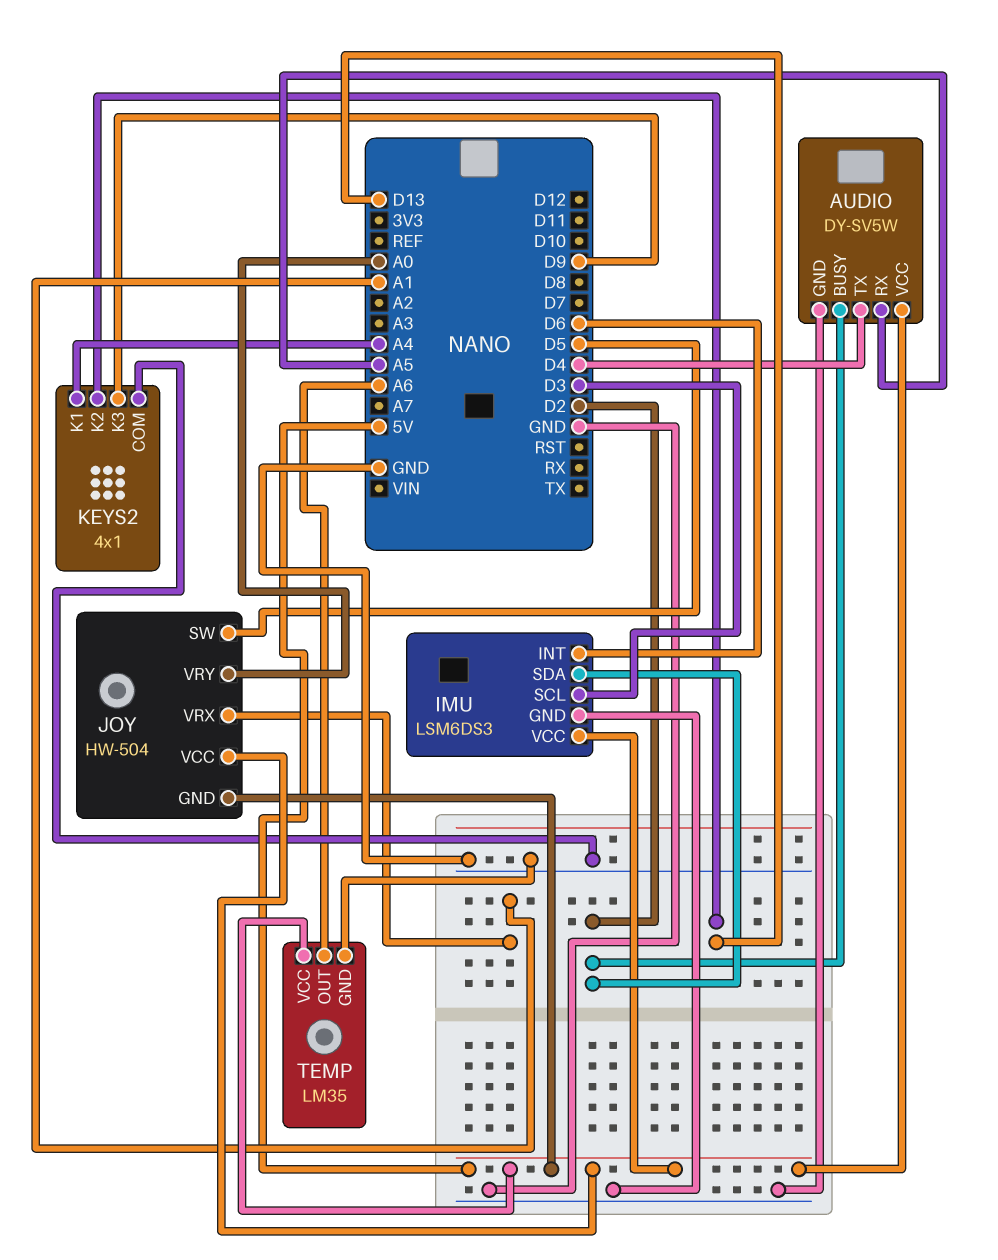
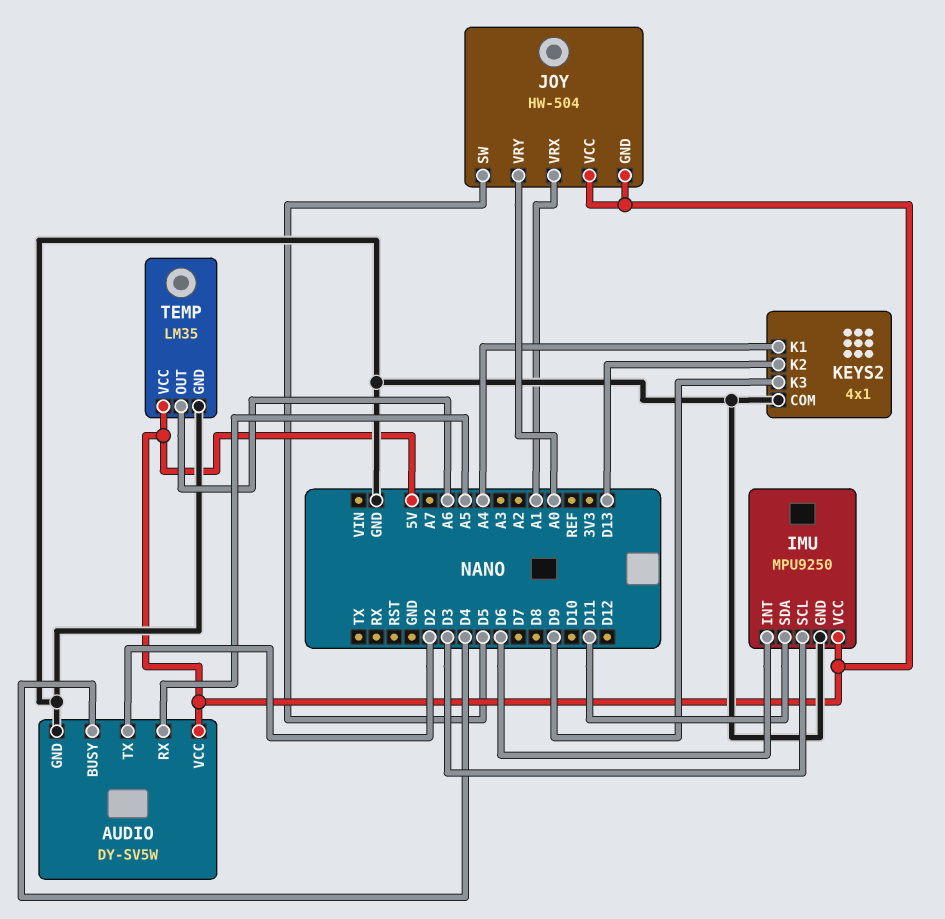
AUDIO pin BUSY: D2 -> D4
AUDIO pin TX: D4 -> D2
IMU: LSM6DS3 -> MPU9250
IMU pin SDA: D2 -> D11

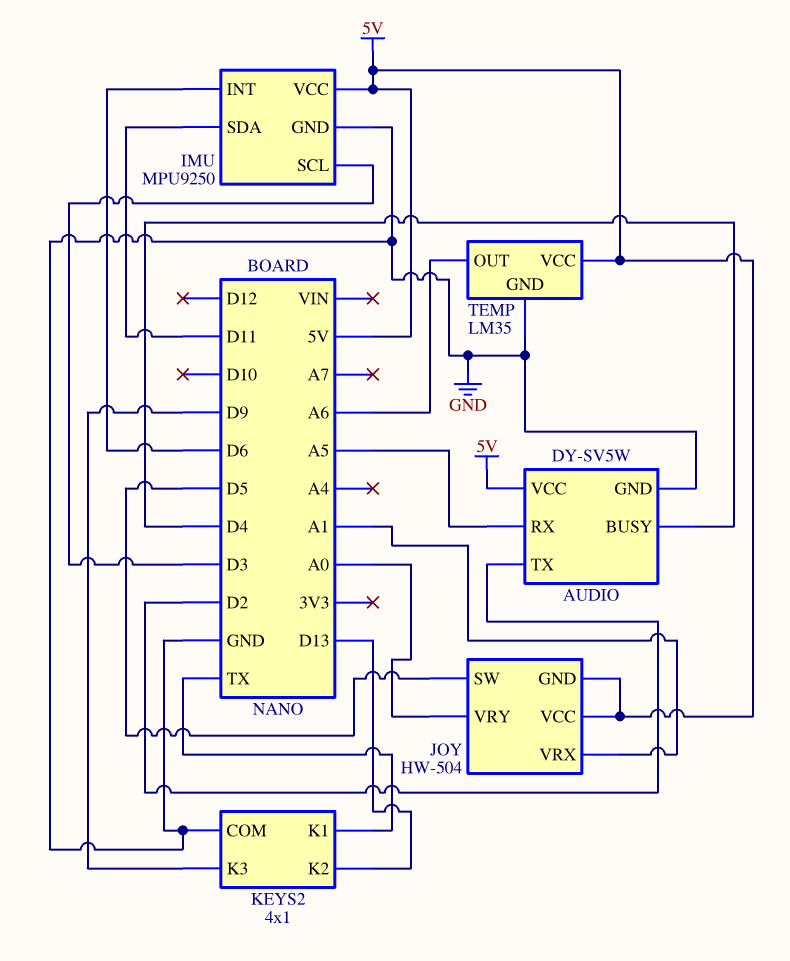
KEYS2 pin K1: A4 -> TX

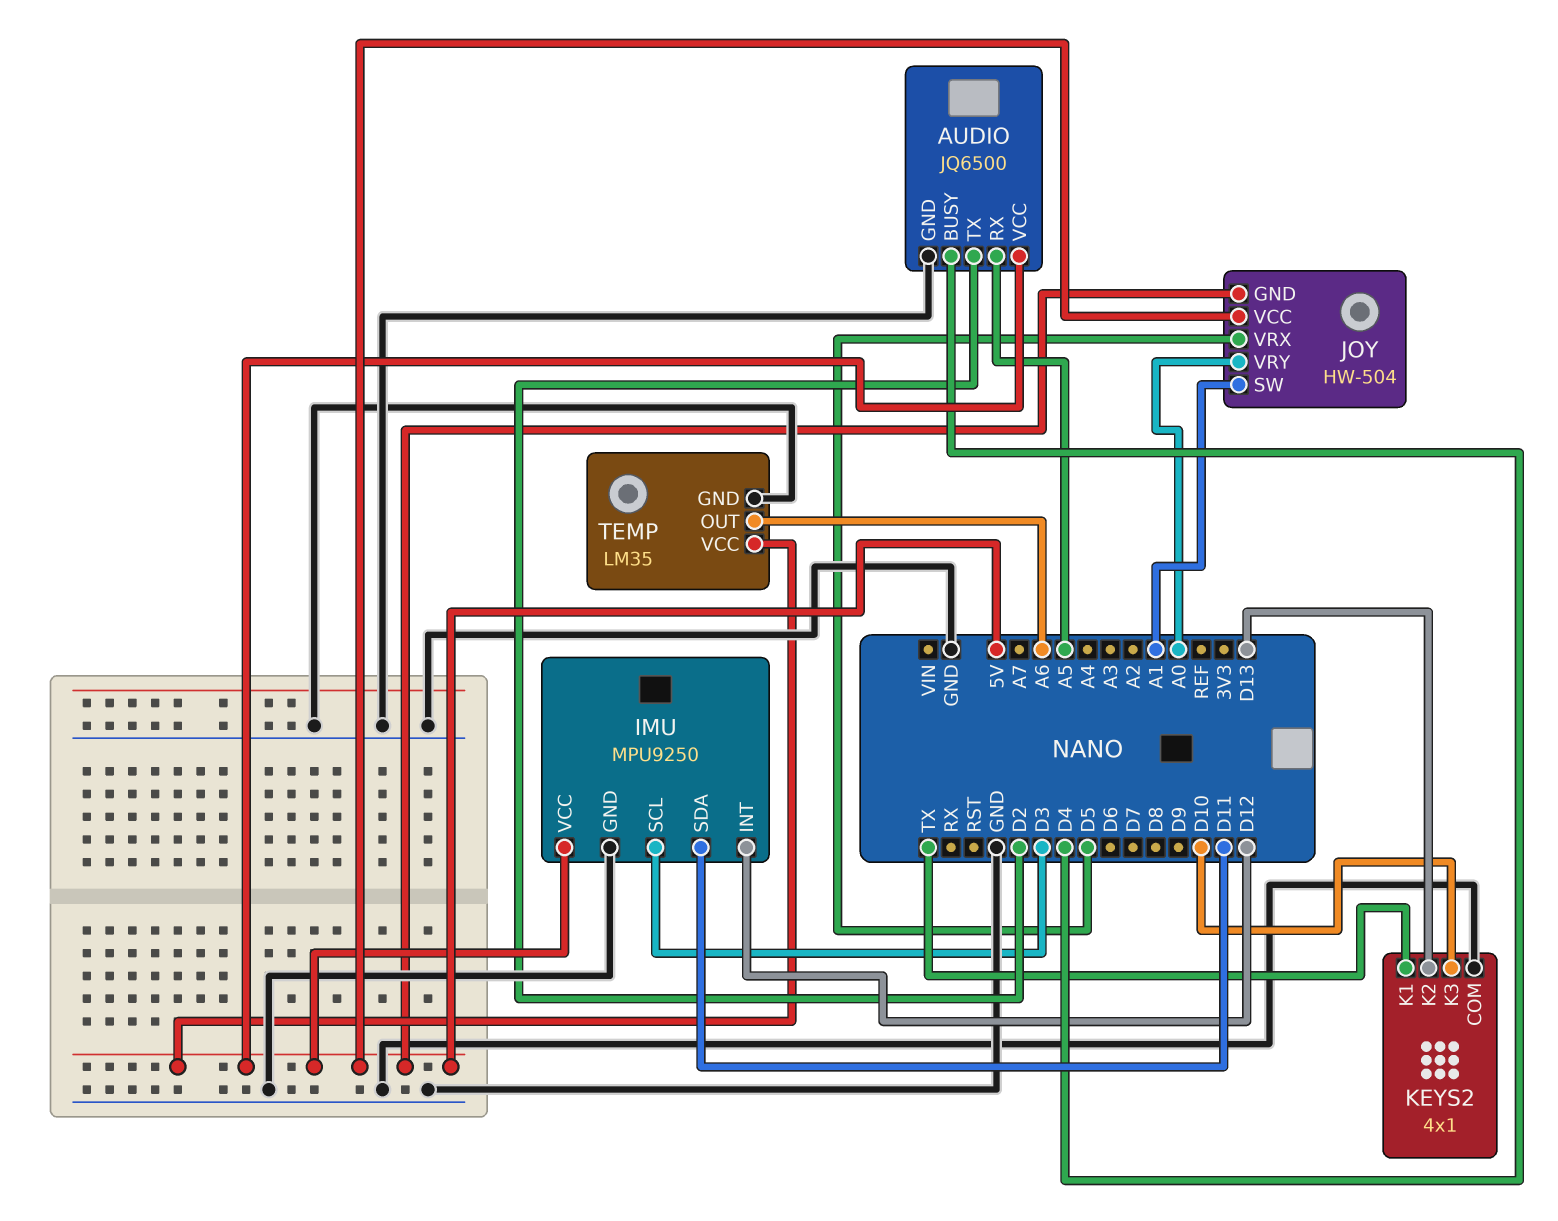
AUDIO: DY-SV5W -> JQ6500
IMU pin INT: D6 -> D12
JOY pin SW: D5 -> A1
JOY pin VRX: A1 -> D5
KEYS2 pin K3: D9 -> D10

